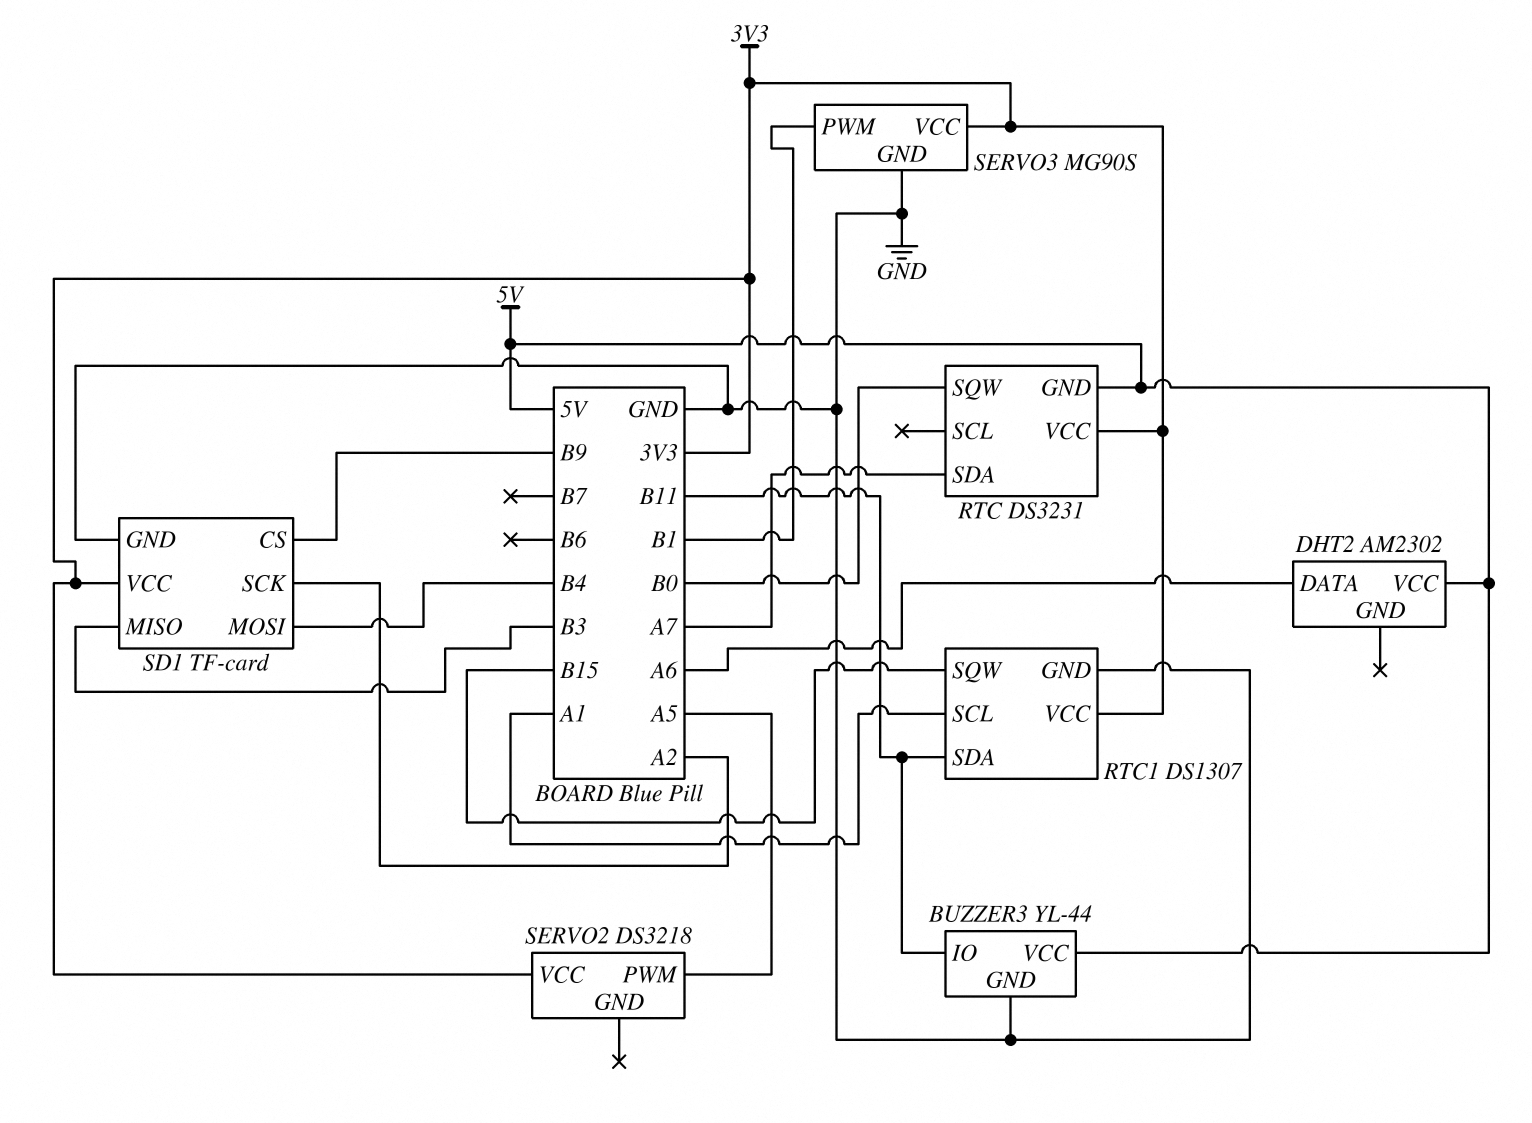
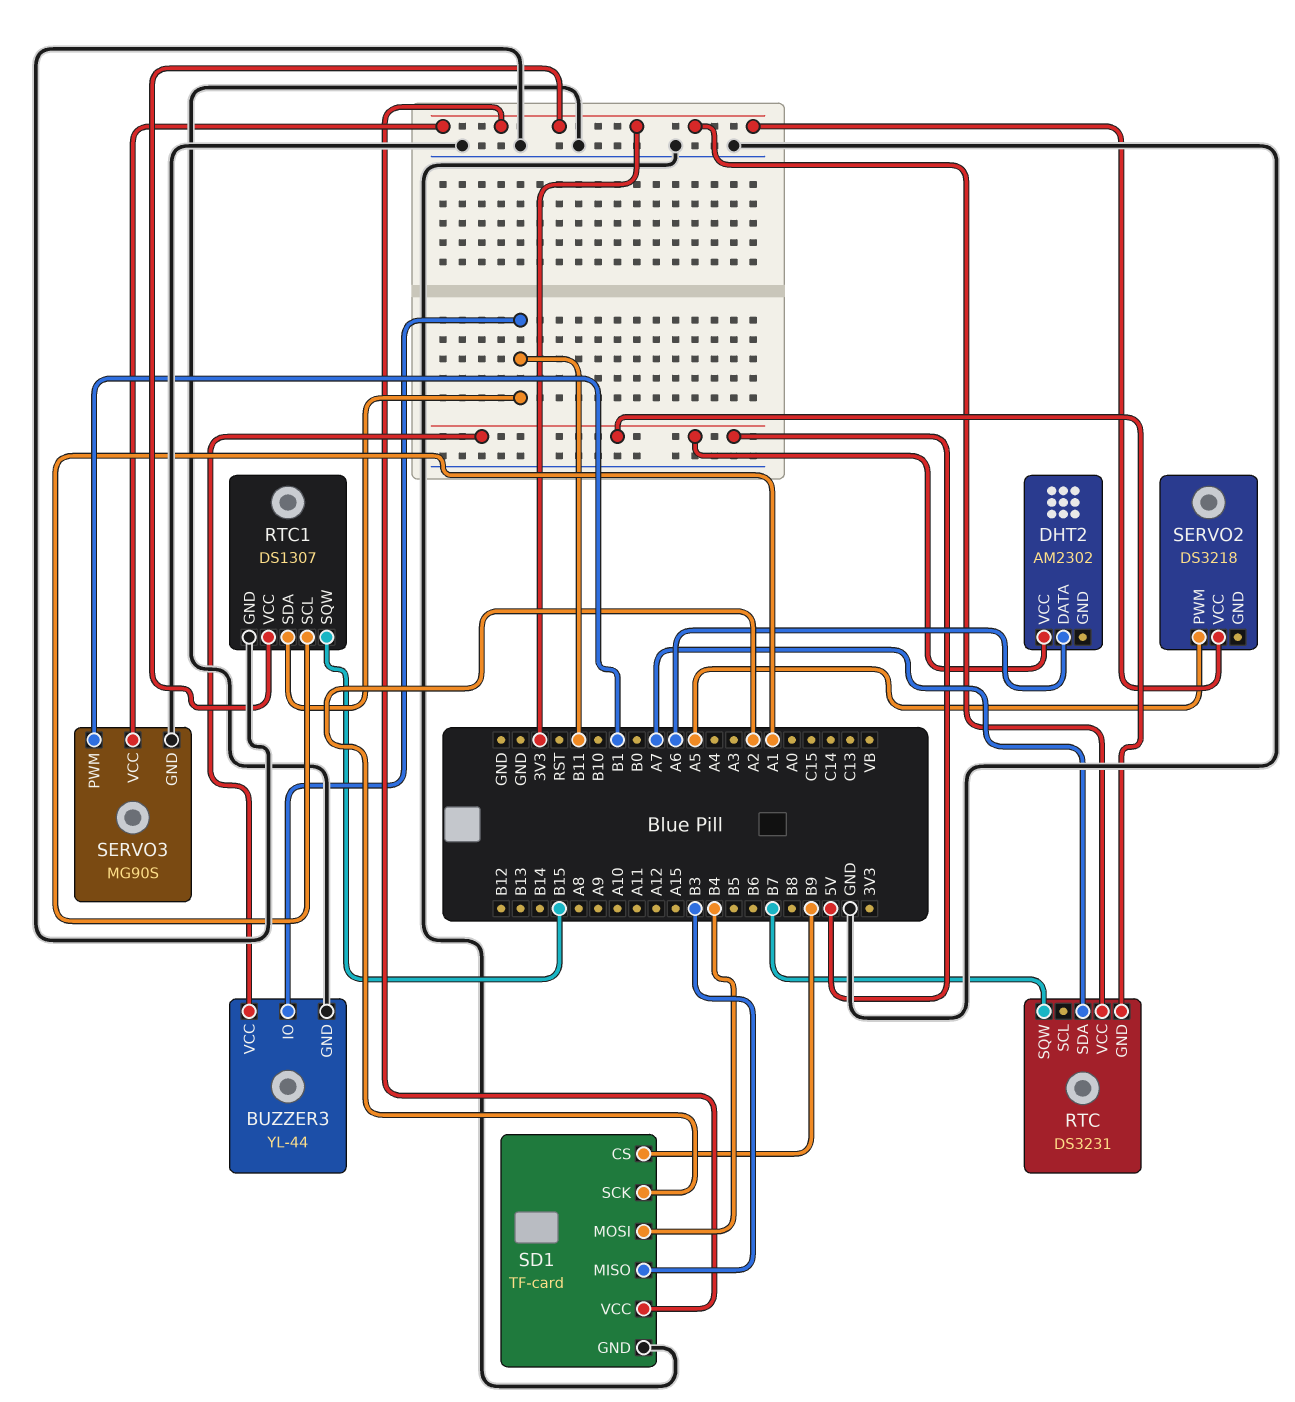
RTC pin SQW: B0 -> B7

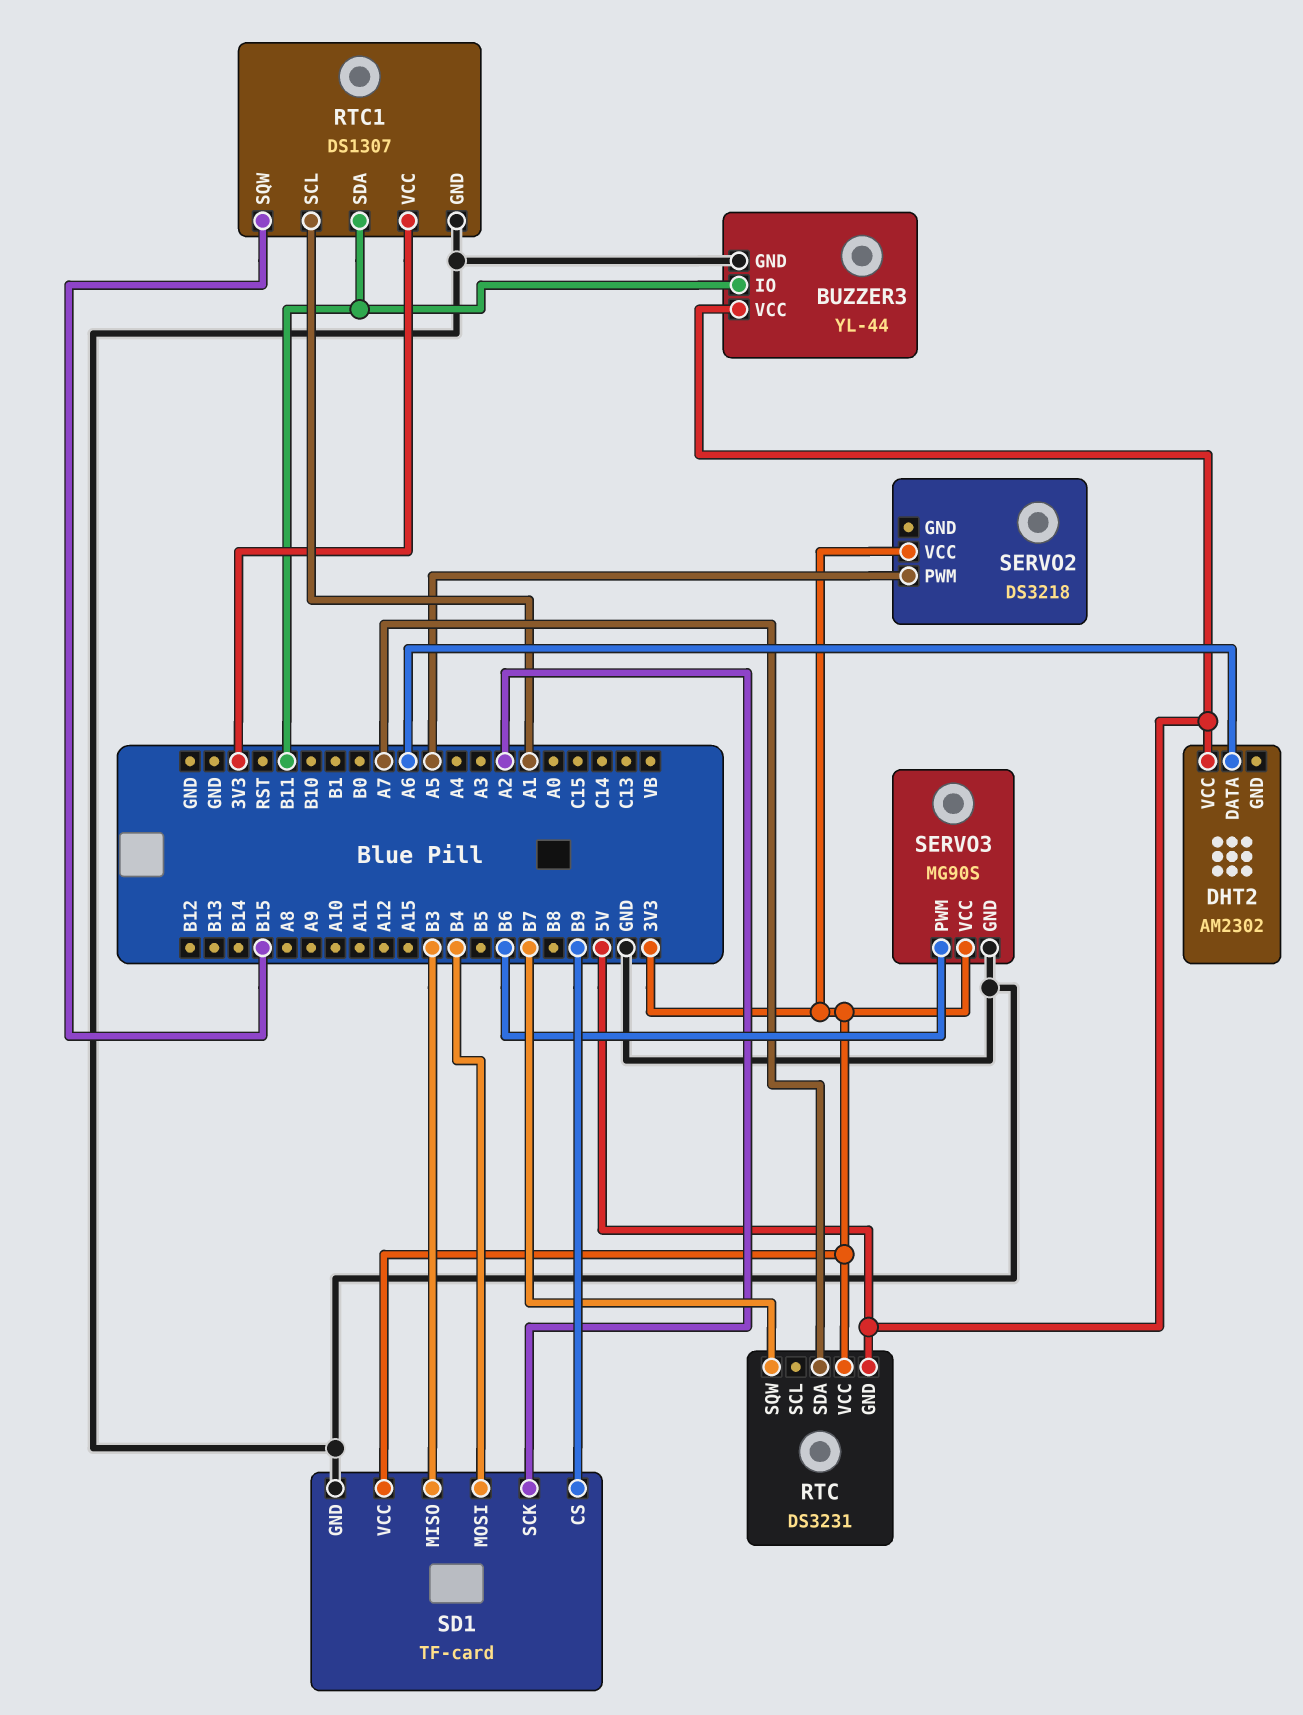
SERVO3 pin PWM: B1 -> B6

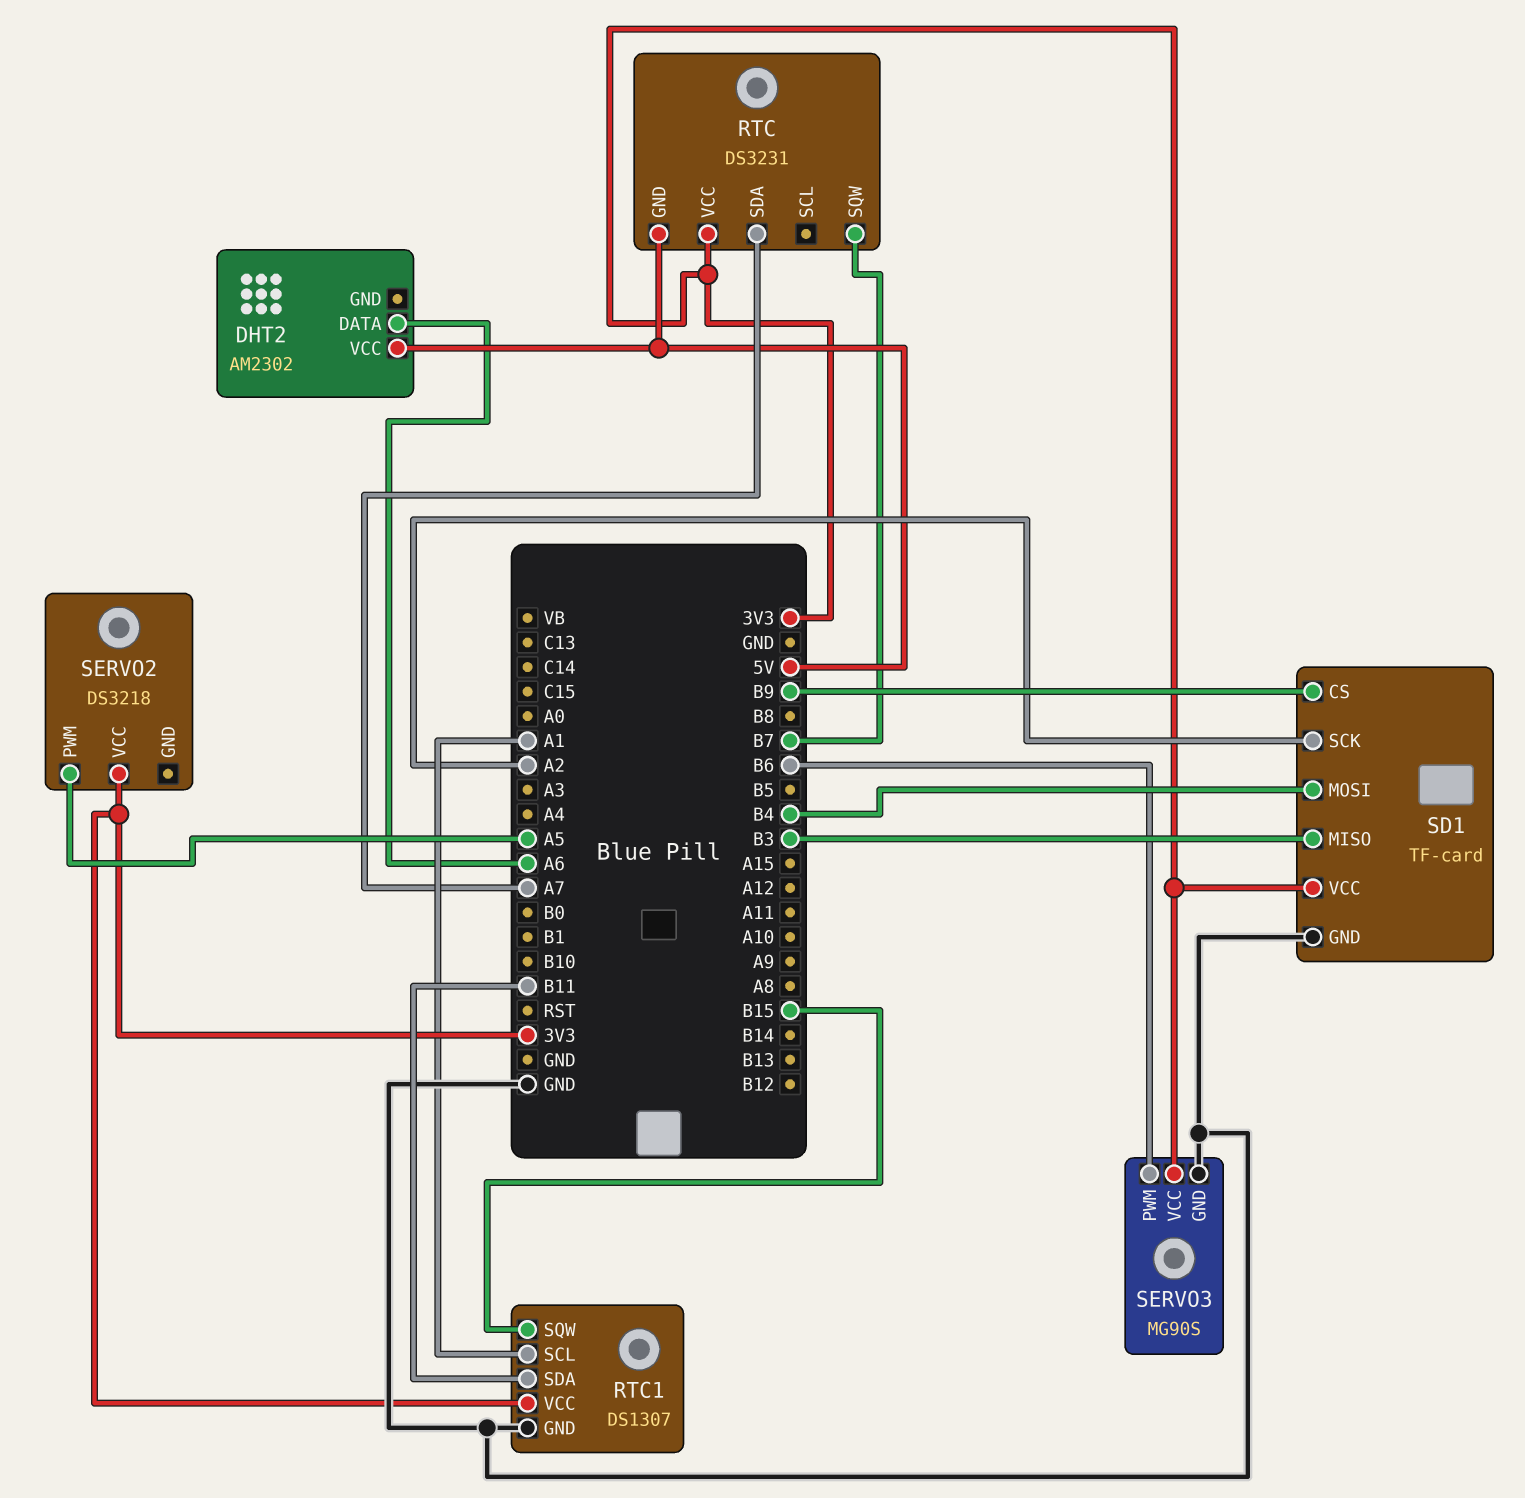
BUZZER3: YL-44 -> none
BUZZER3 pin GND: GND -> none
BUZZER3 pin IO: B11 -> none
BUZZER3 pin VCC: 5V -> none

